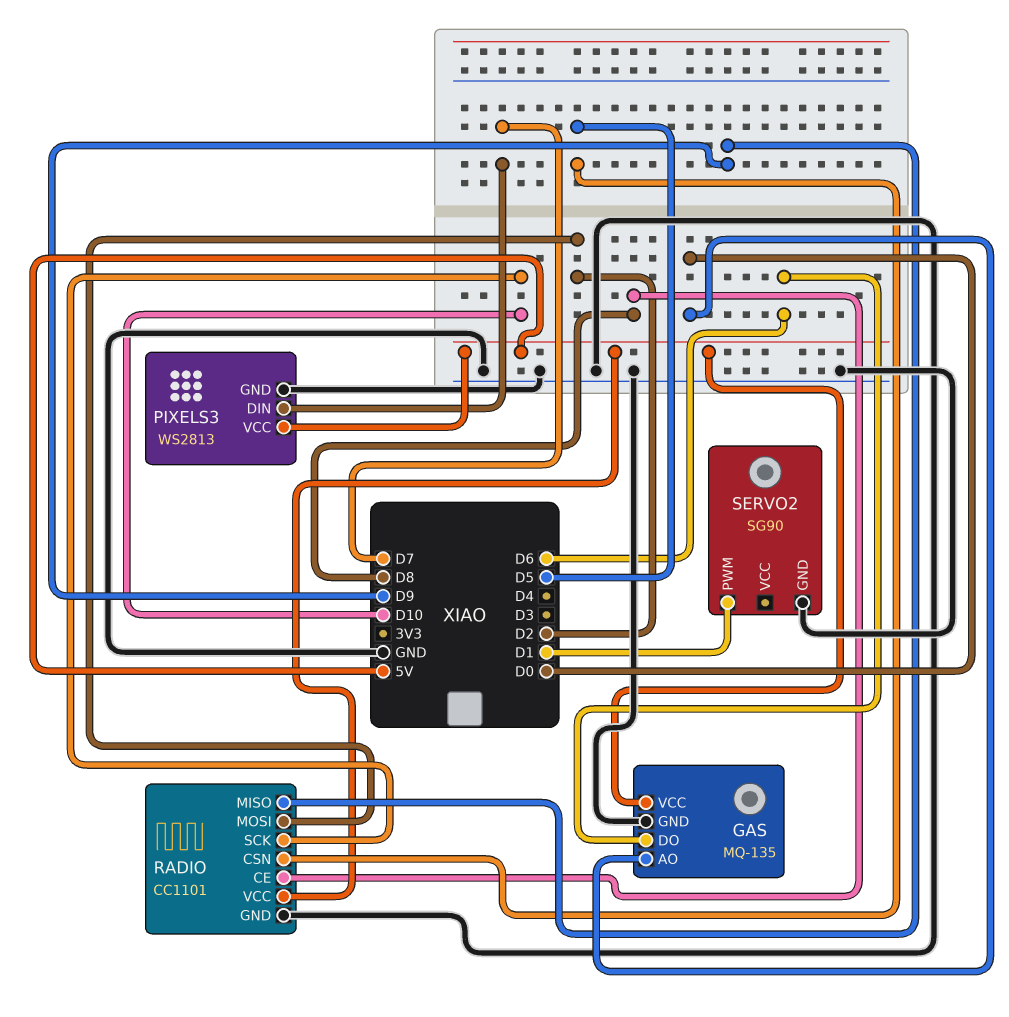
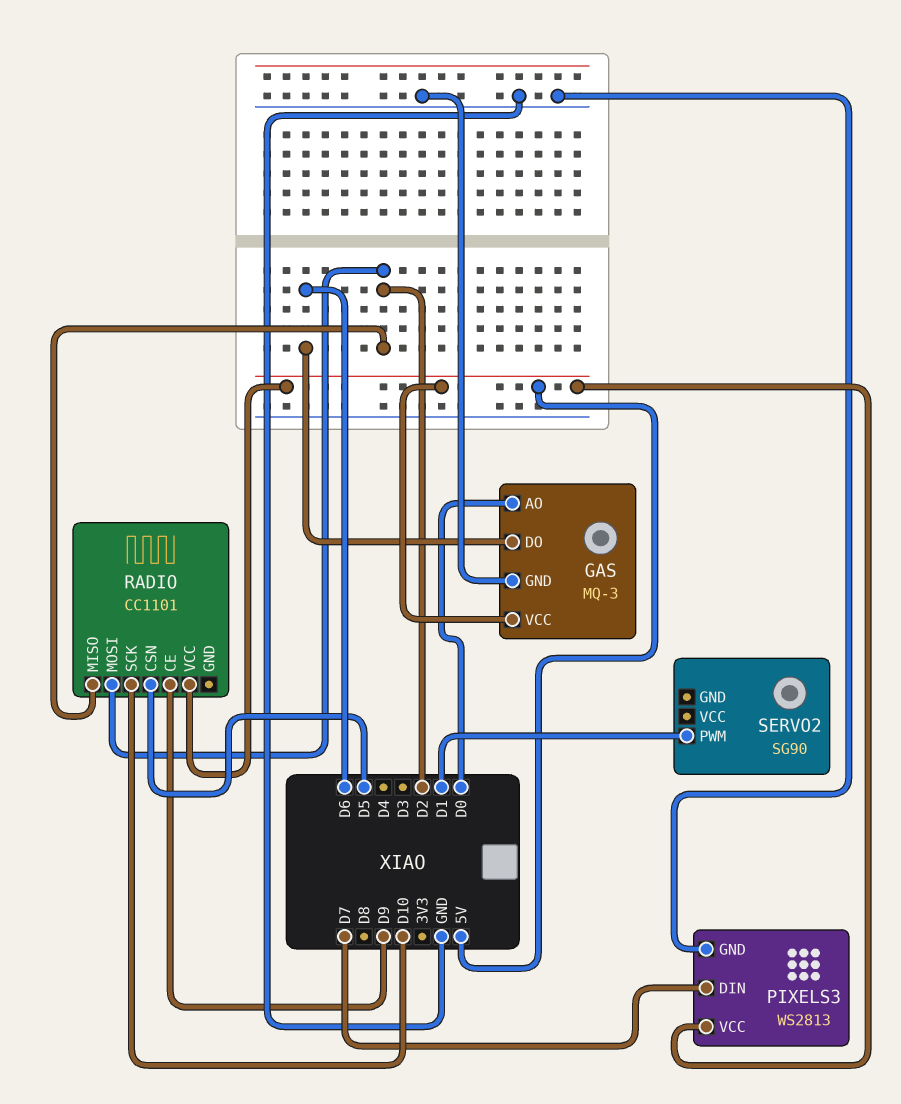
GAS: MQ-135 -> MQ-3
RADIO pin CE: D8 -> D9
RADIO pin GND: GND -> none
RADIO pin MISO: D9 -> D2
SERVO2 pin GND: GND -> none

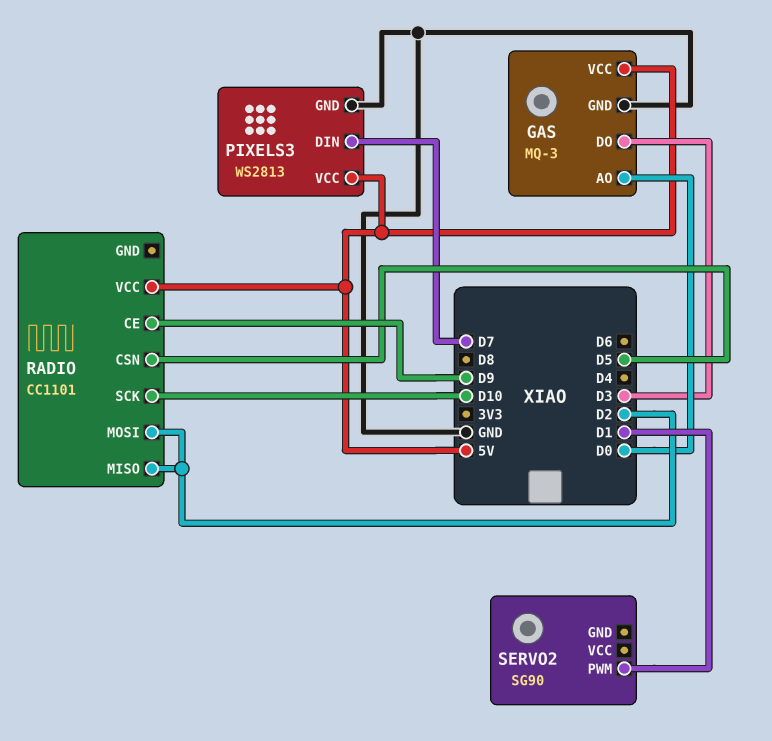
GAS pin DO: D6 -> D3

